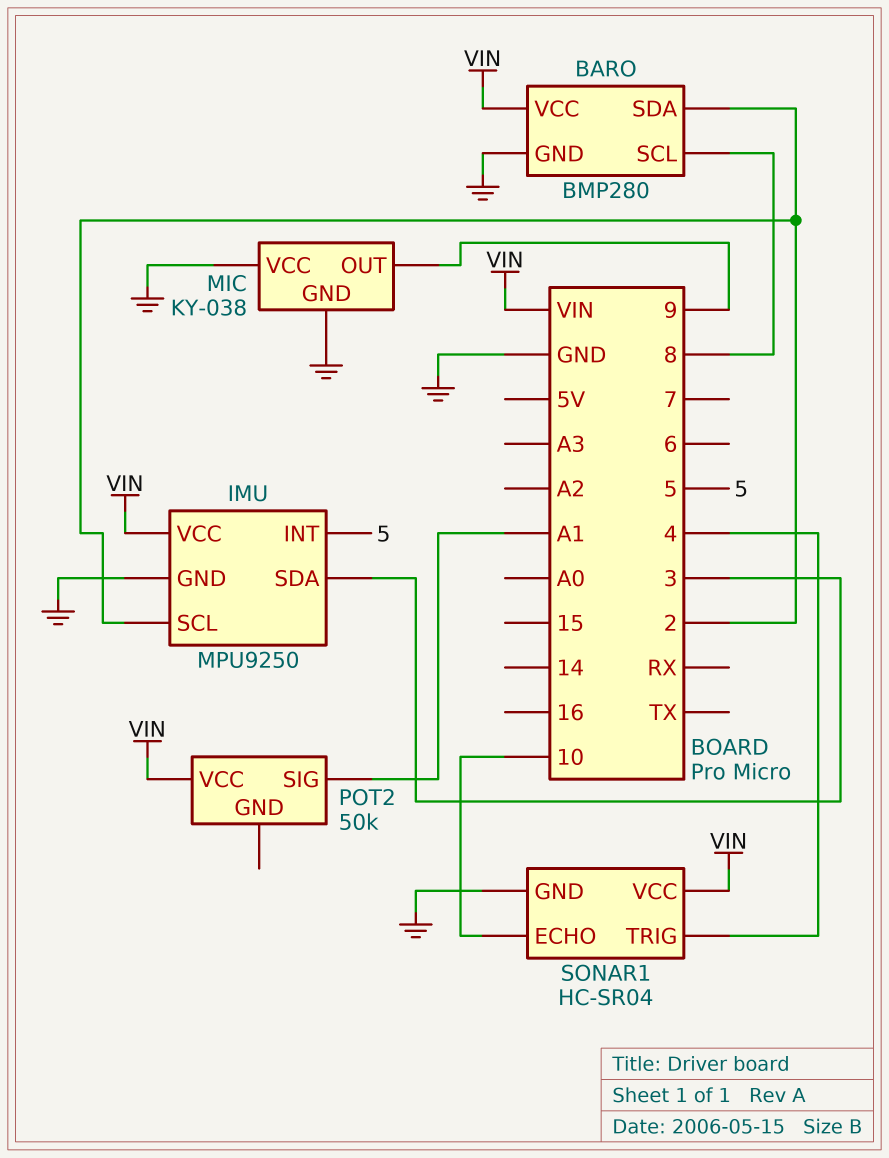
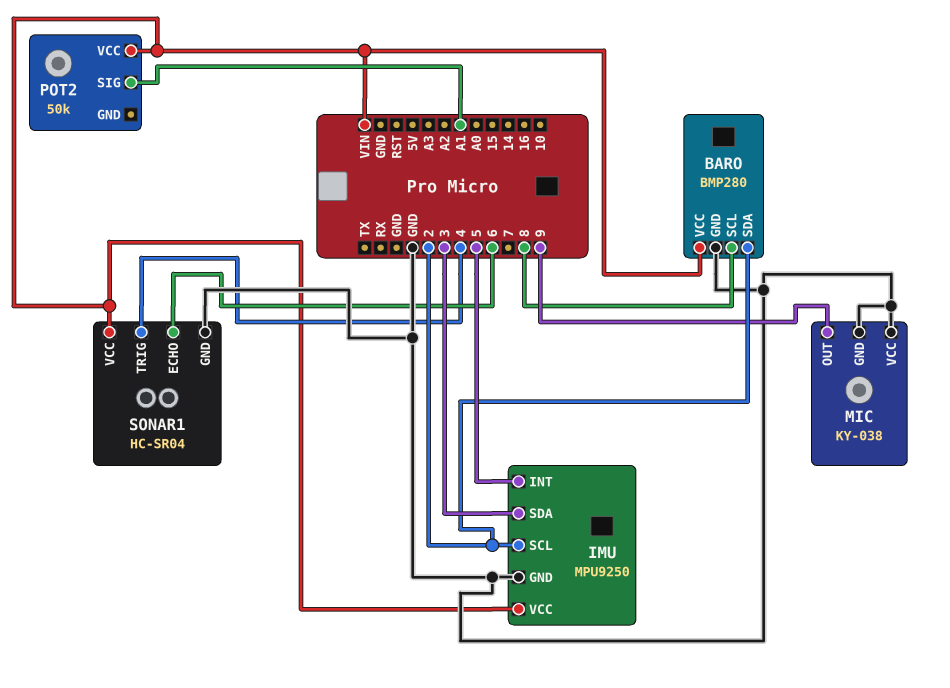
SONAR1 pin ECHO: 10 -> 6

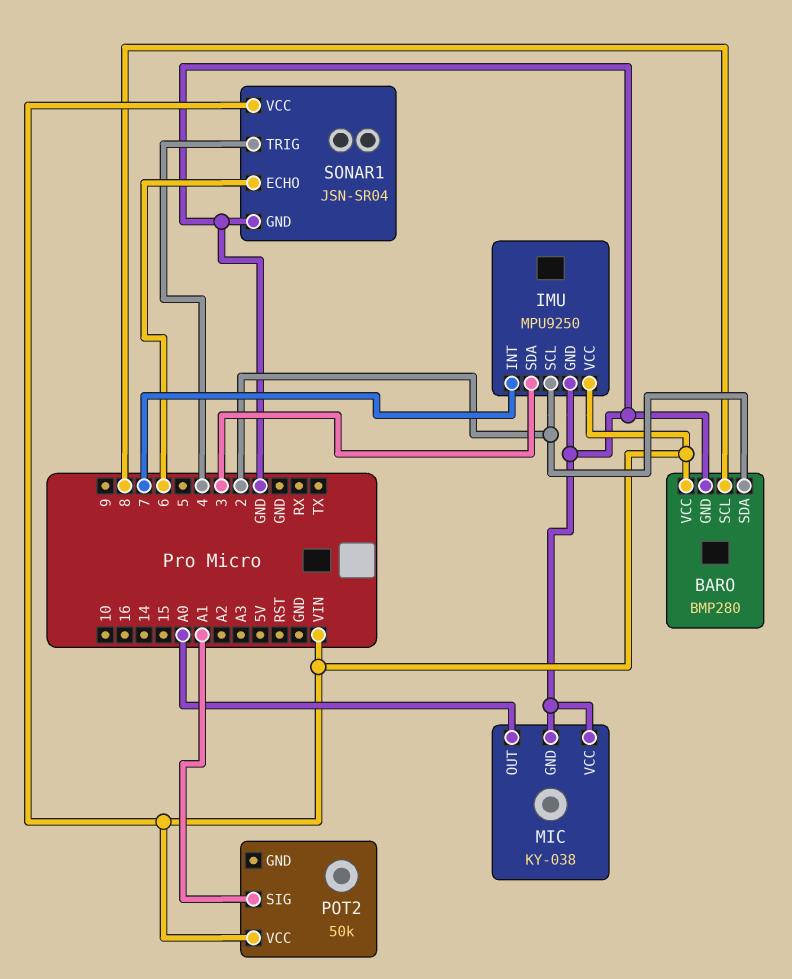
IMU pin INT: 5 -> 7
MIC pin OUT: 9 -> A0
SONAR1: HC-SR04 -> JSN-SR04

